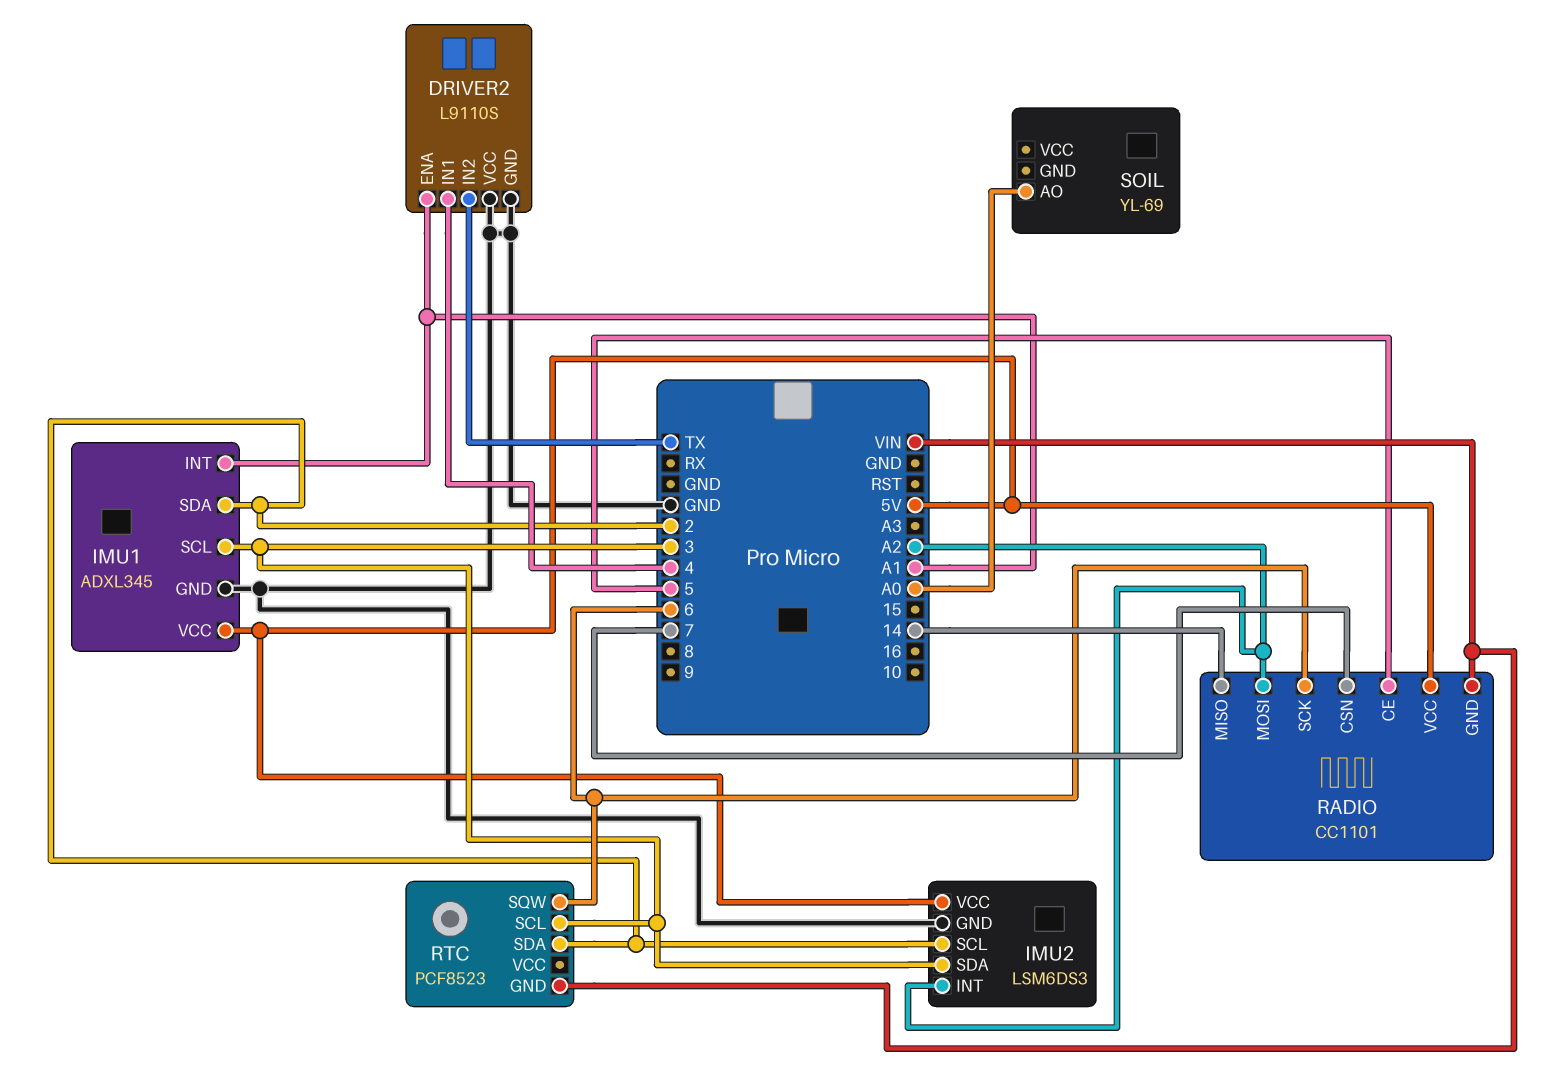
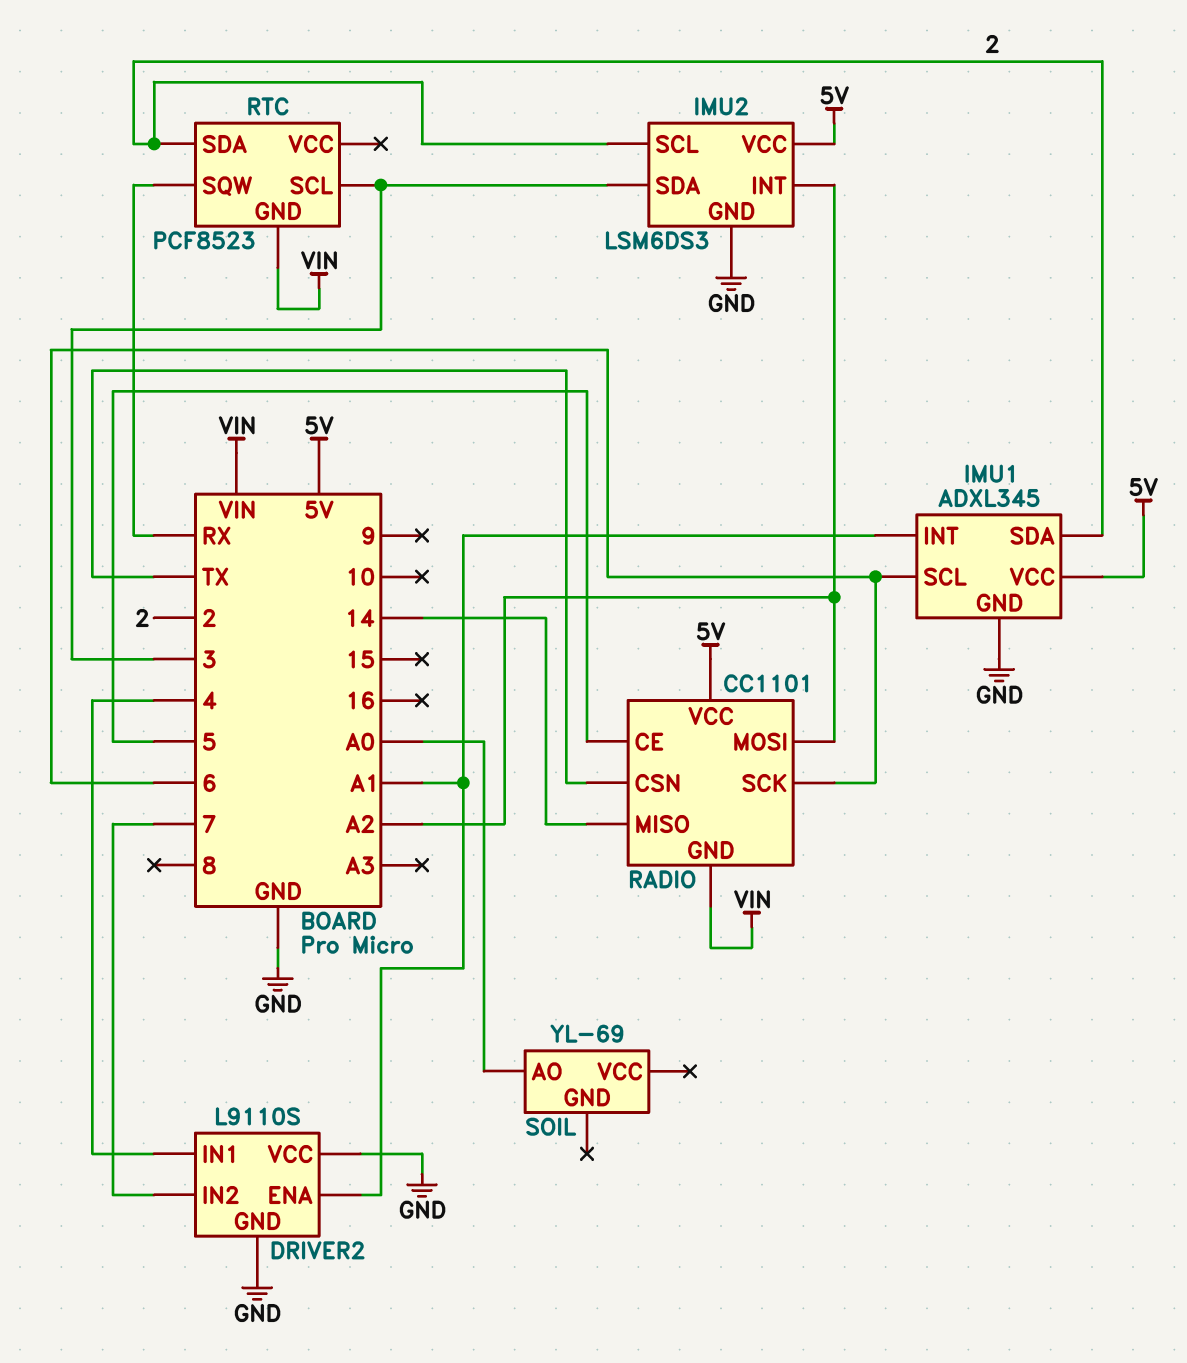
DRIVER2 pin IN2: TX -> 7
IMU1 pin SCL: 3 -> 6
RADIO pin CSN: 7 -> TX
RTC pin SQW: 6 -> RX

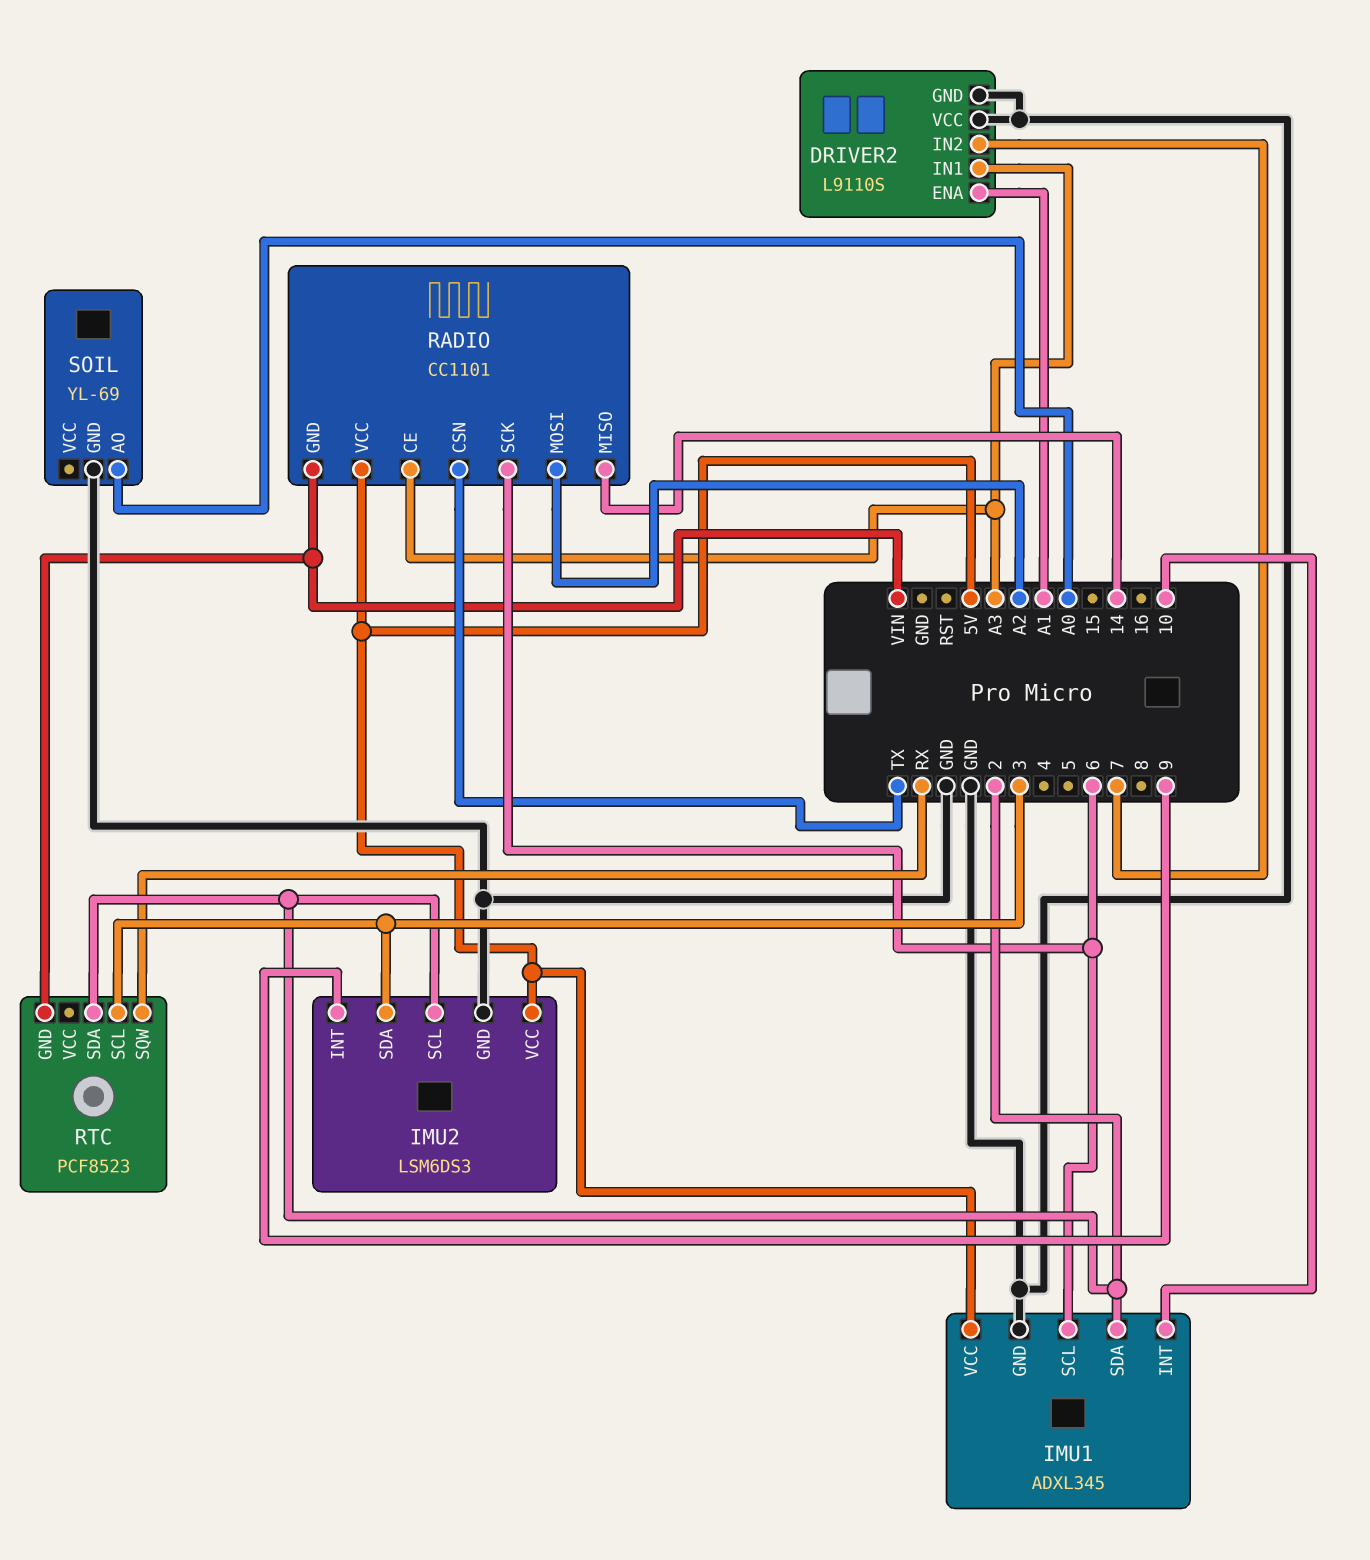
DRIVER2 pin IN1: 4 -> A3
IMU1 pin INT: A1 -> 10
IMU2 pin INT: A2 -> 9
RADIO pin CE: 5 -> A3
SOIL pin GND: none -> GND

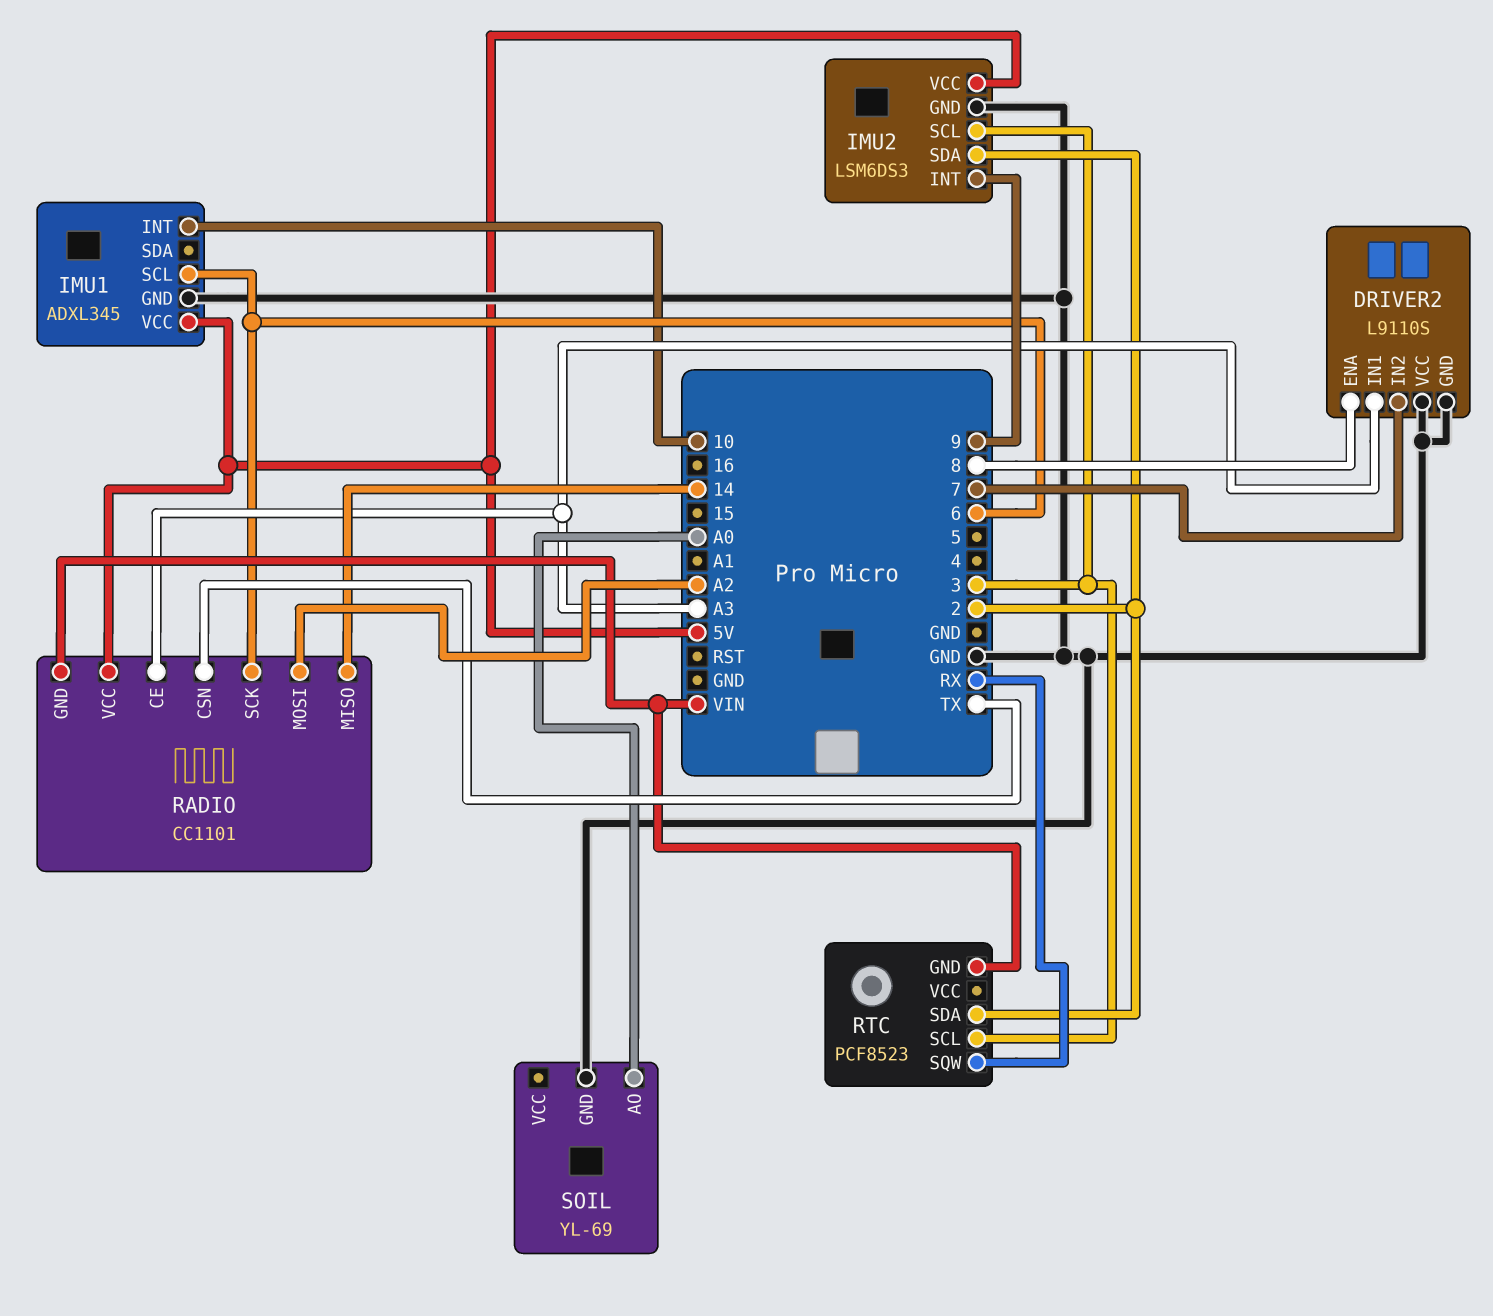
DRIVER2 pin ENA: A1 -> 8
IMU1 pin SDA: 2 -> none
IMU2 pin SCL: 2 -> 3
IMU2 pin SDA: 3 -> 2

